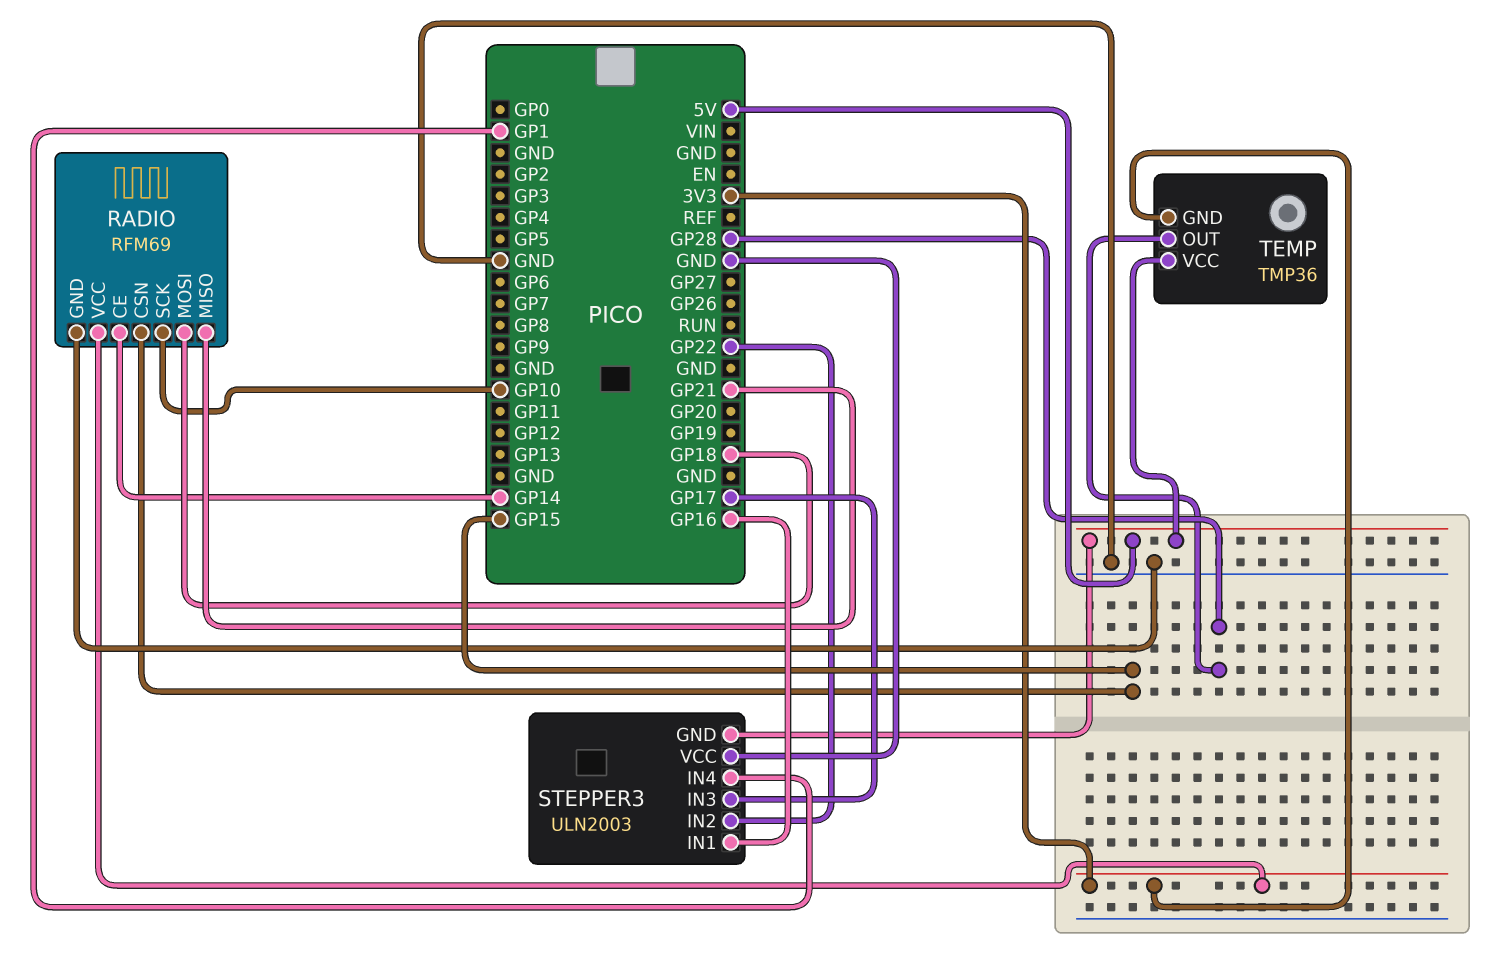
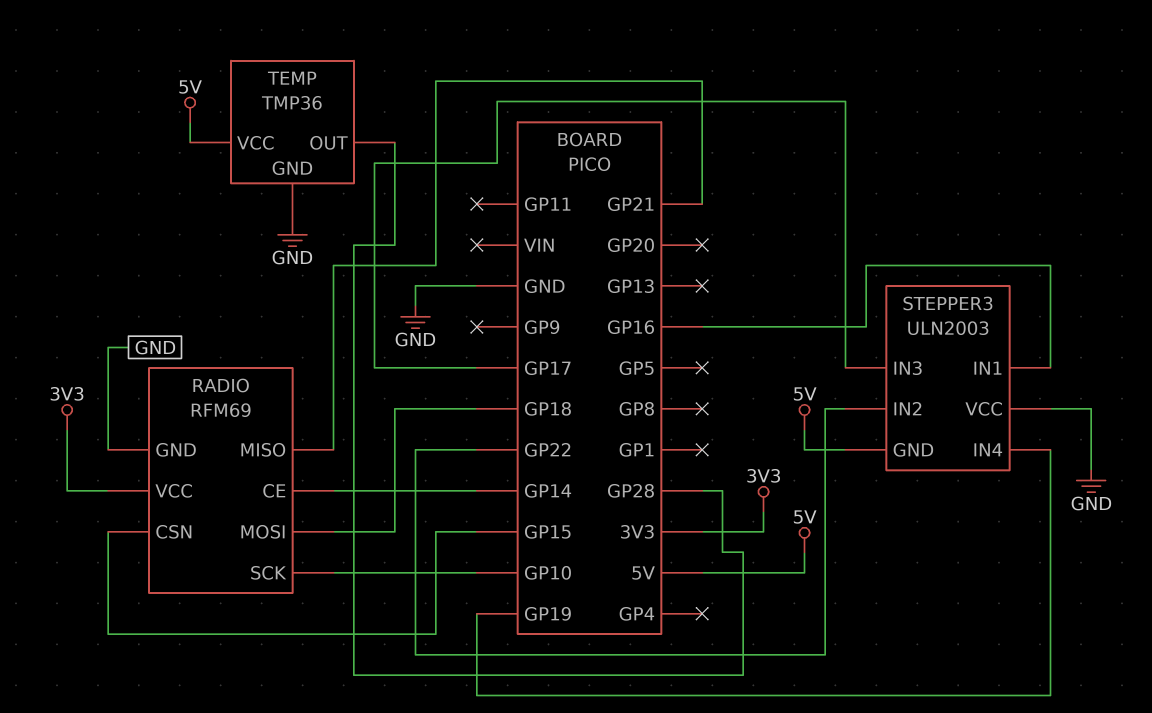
STEPPER3 pin IN4: GP1 -> GP19
TEMP pin GND: 3V3 -> GND

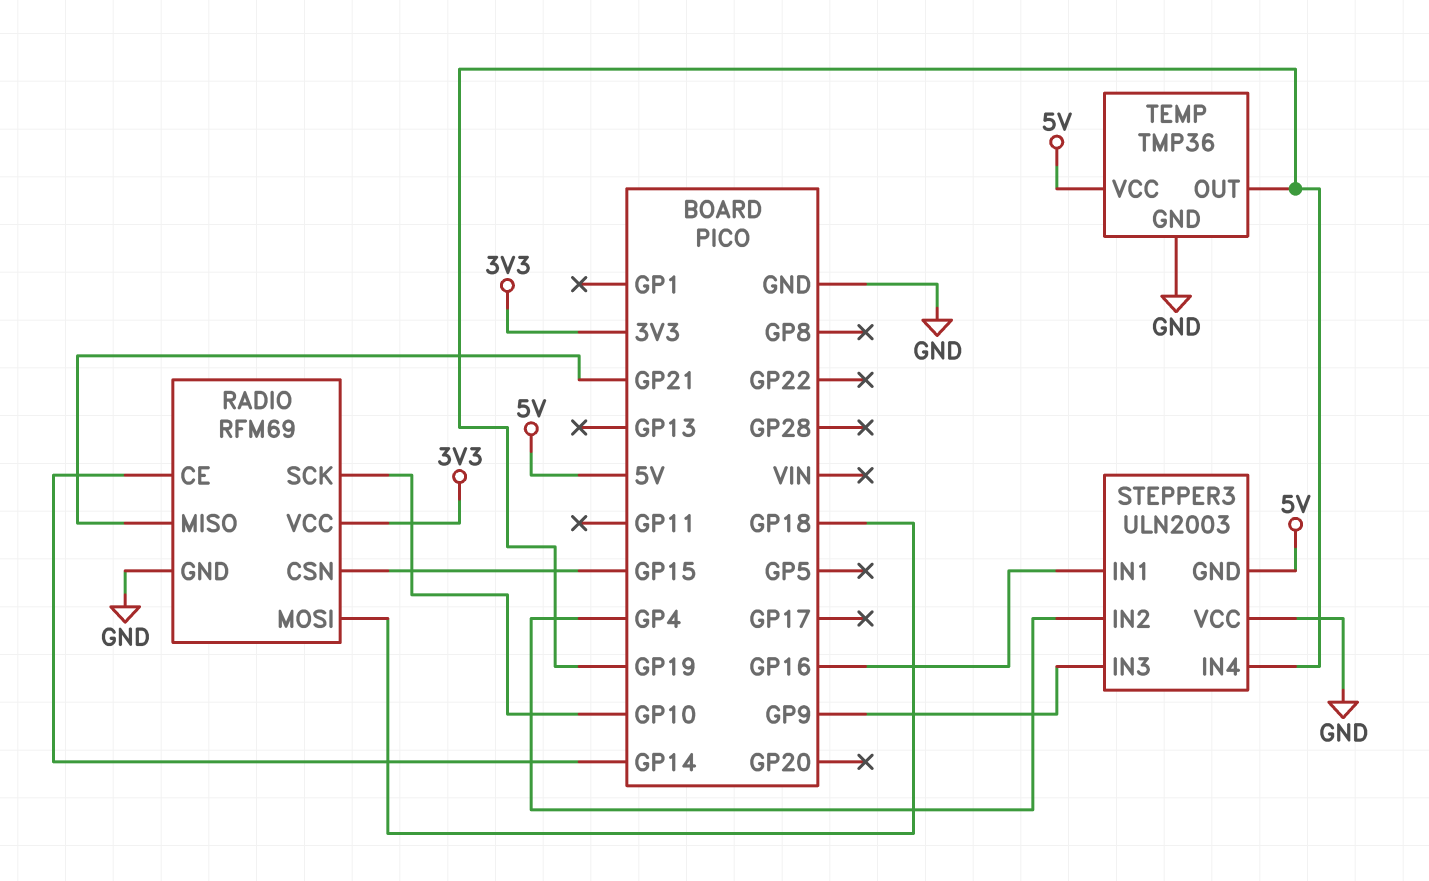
STEPPER3 pin IN2: GP22 -> GP4
STEPPER3 pin IN3: GP17 -> GP9
TEMP pin OUT: GP28 -> GP19

